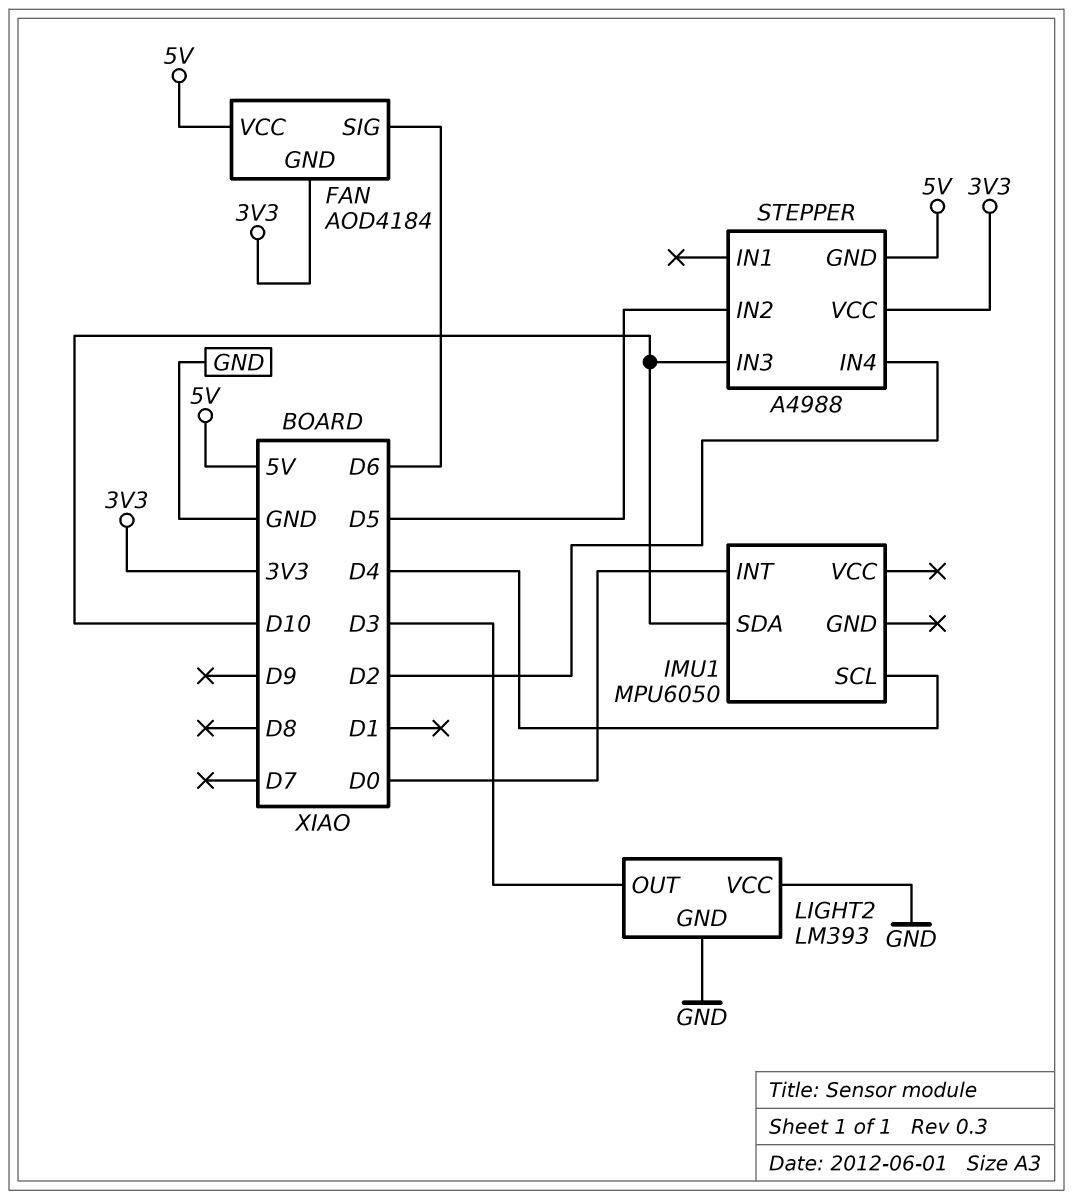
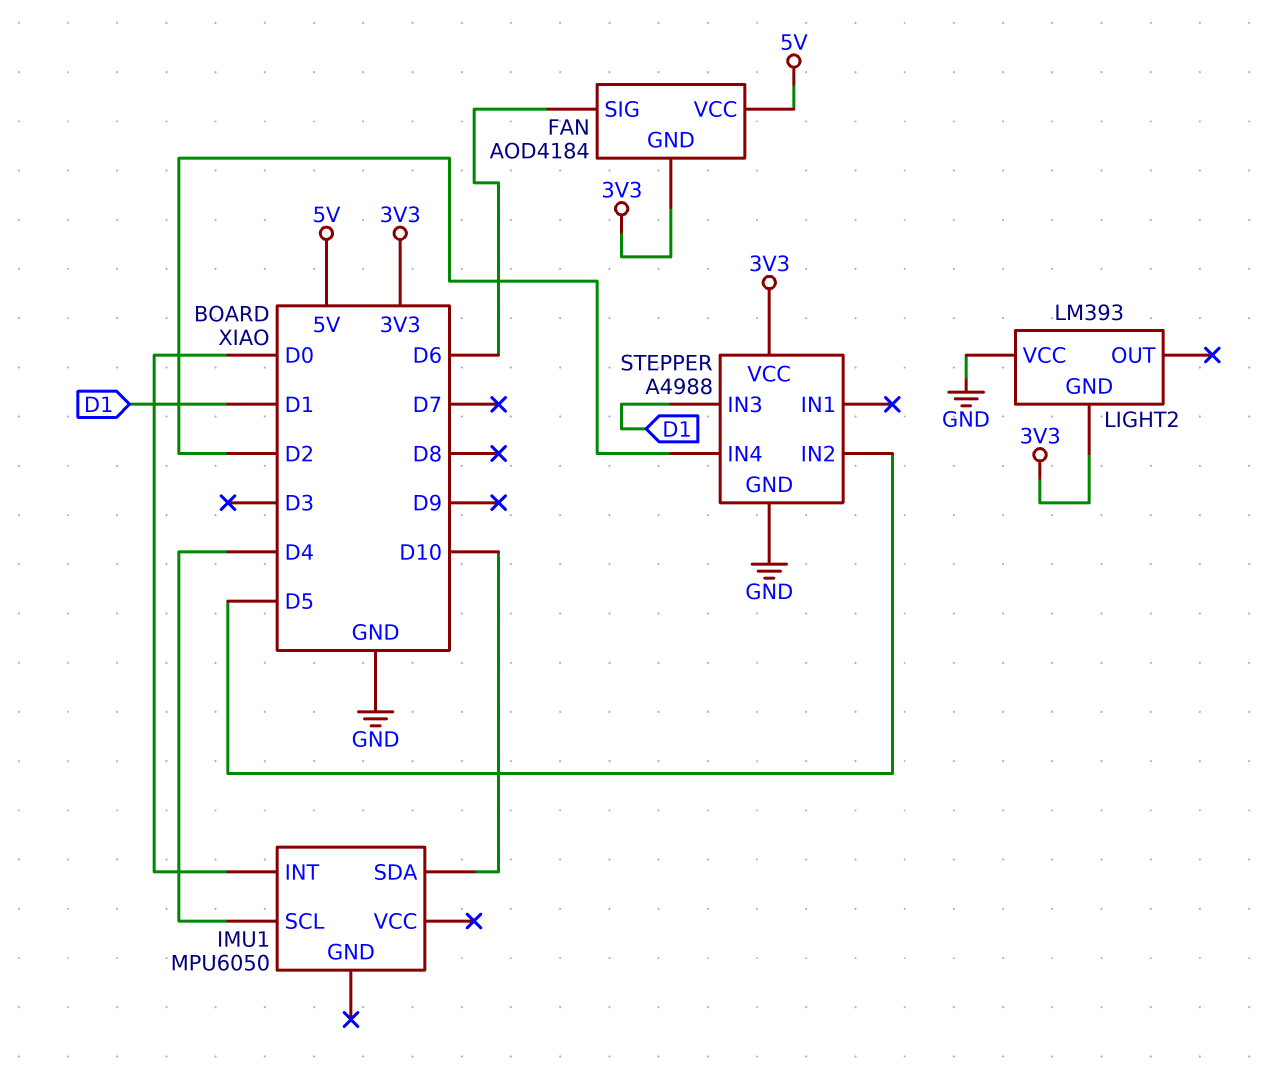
LIGHT2 pin GND: GND -> 3V3
LIGHT2 pin OUT: D3 -> none
STEPPER pin GND: 5V -> GND
STEPPER pin IN3: D10 -> D1

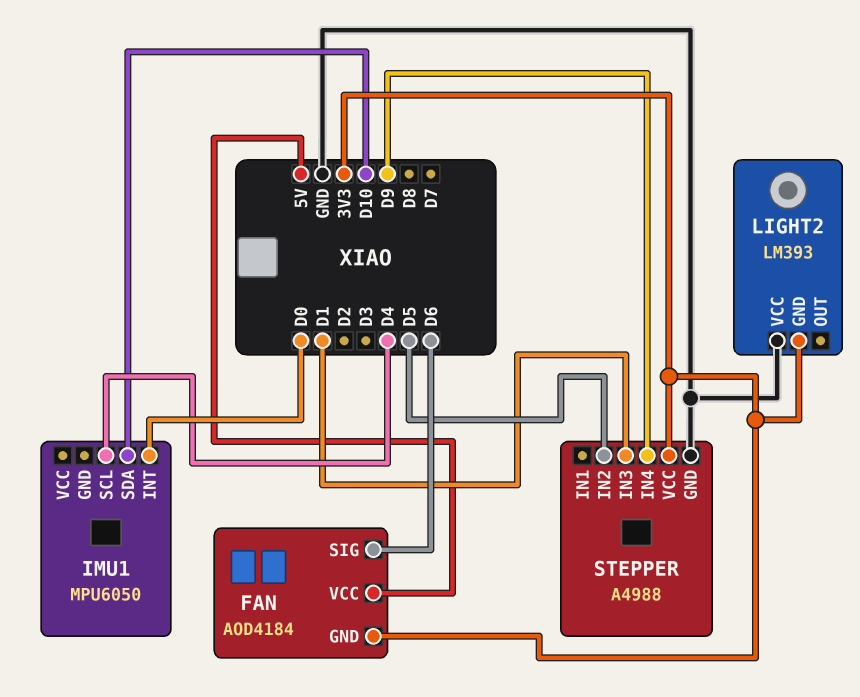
STEPPER pin IN4: D2 -> D9

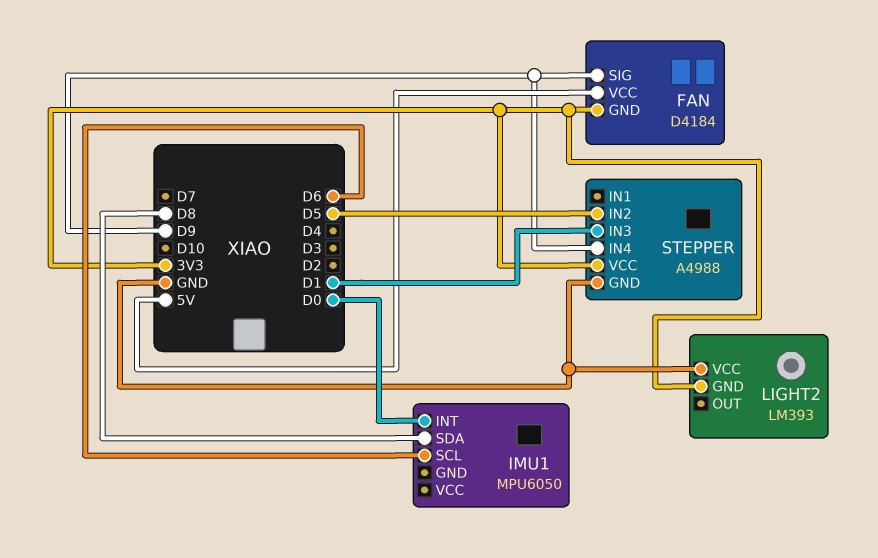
FAN: AOD4184 -> D4184
FAN pin SIG: D6 -> D9
IMU1 pin SCL: D4 -> D6
IMU1 pin SDA: D10 -> D8

